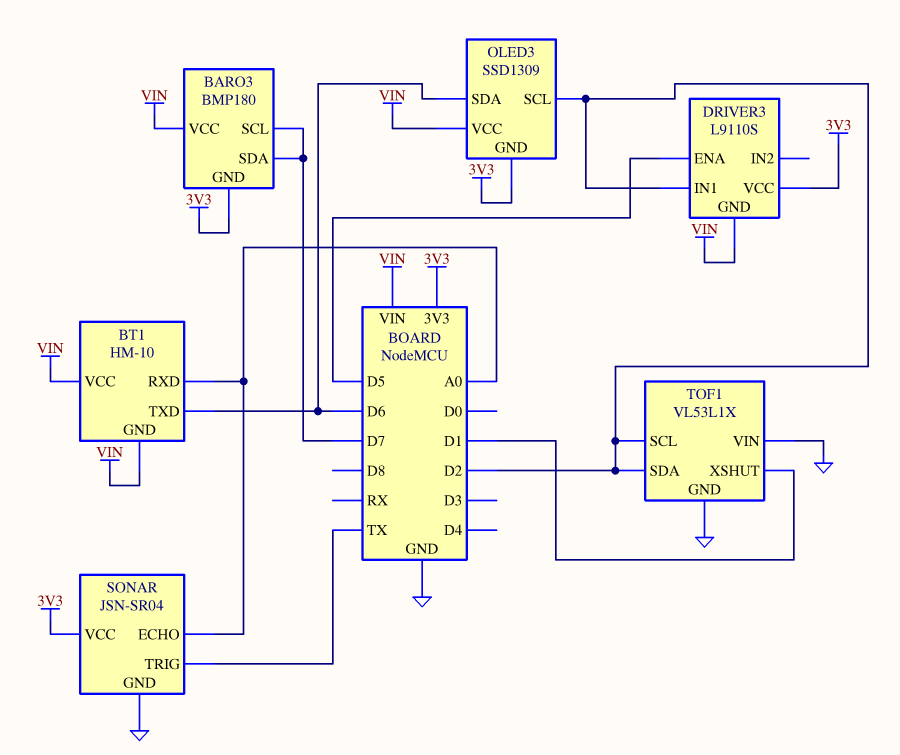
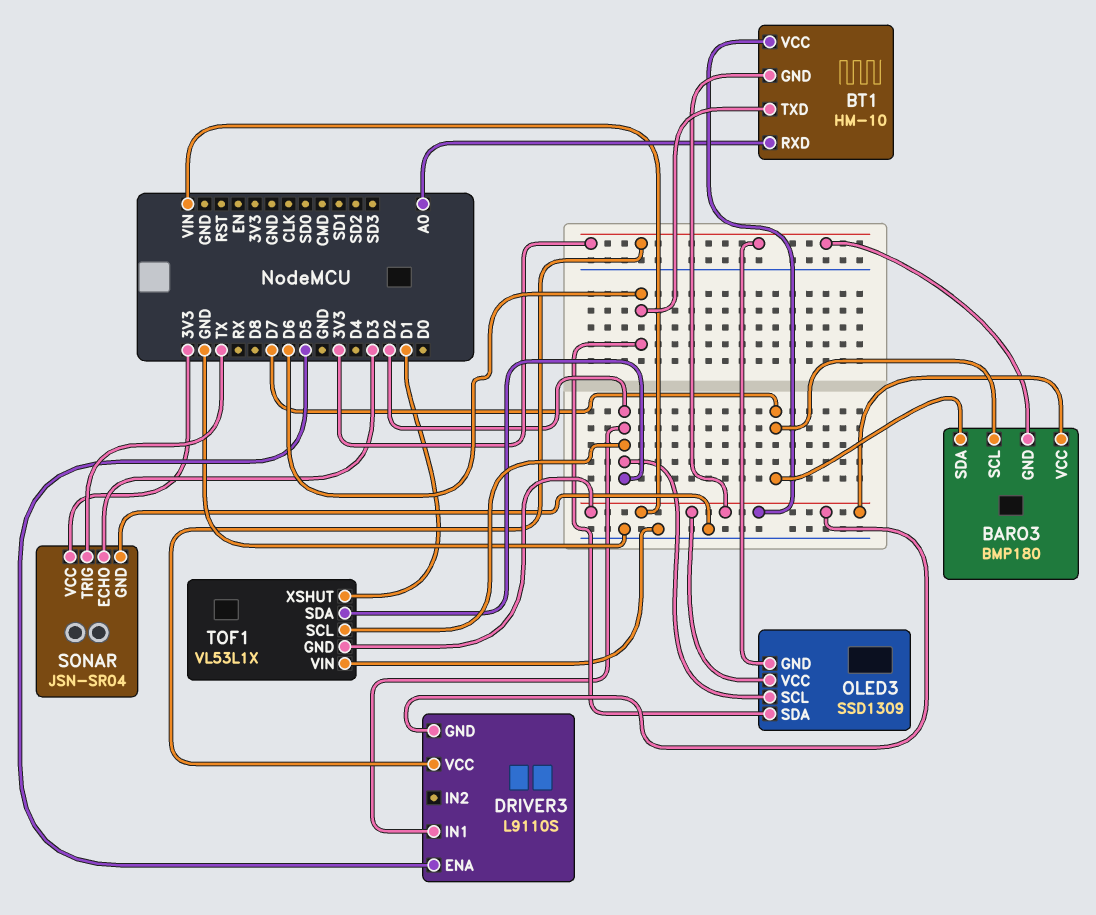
SONAR pin ECHO: A0 -> D3
TOF1 pin GND: GND -> VIN

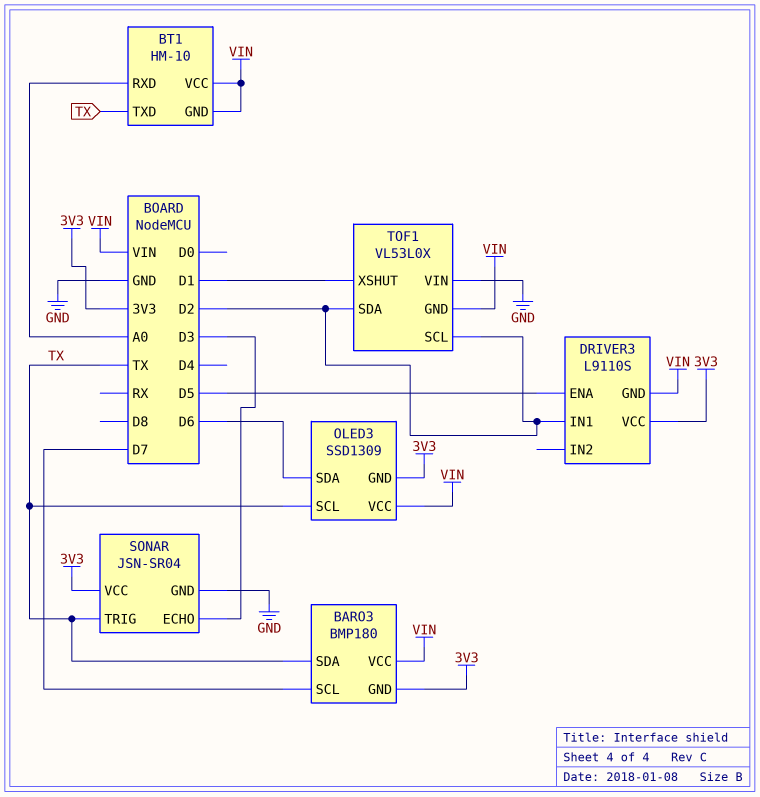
BARO3 pin SDA: D7 -> TX
BT1 pin TXD: D6 -> TX
OLED3 pin SCL: D2 -> TX
TOF1: VL53L1X -> VL53L0X

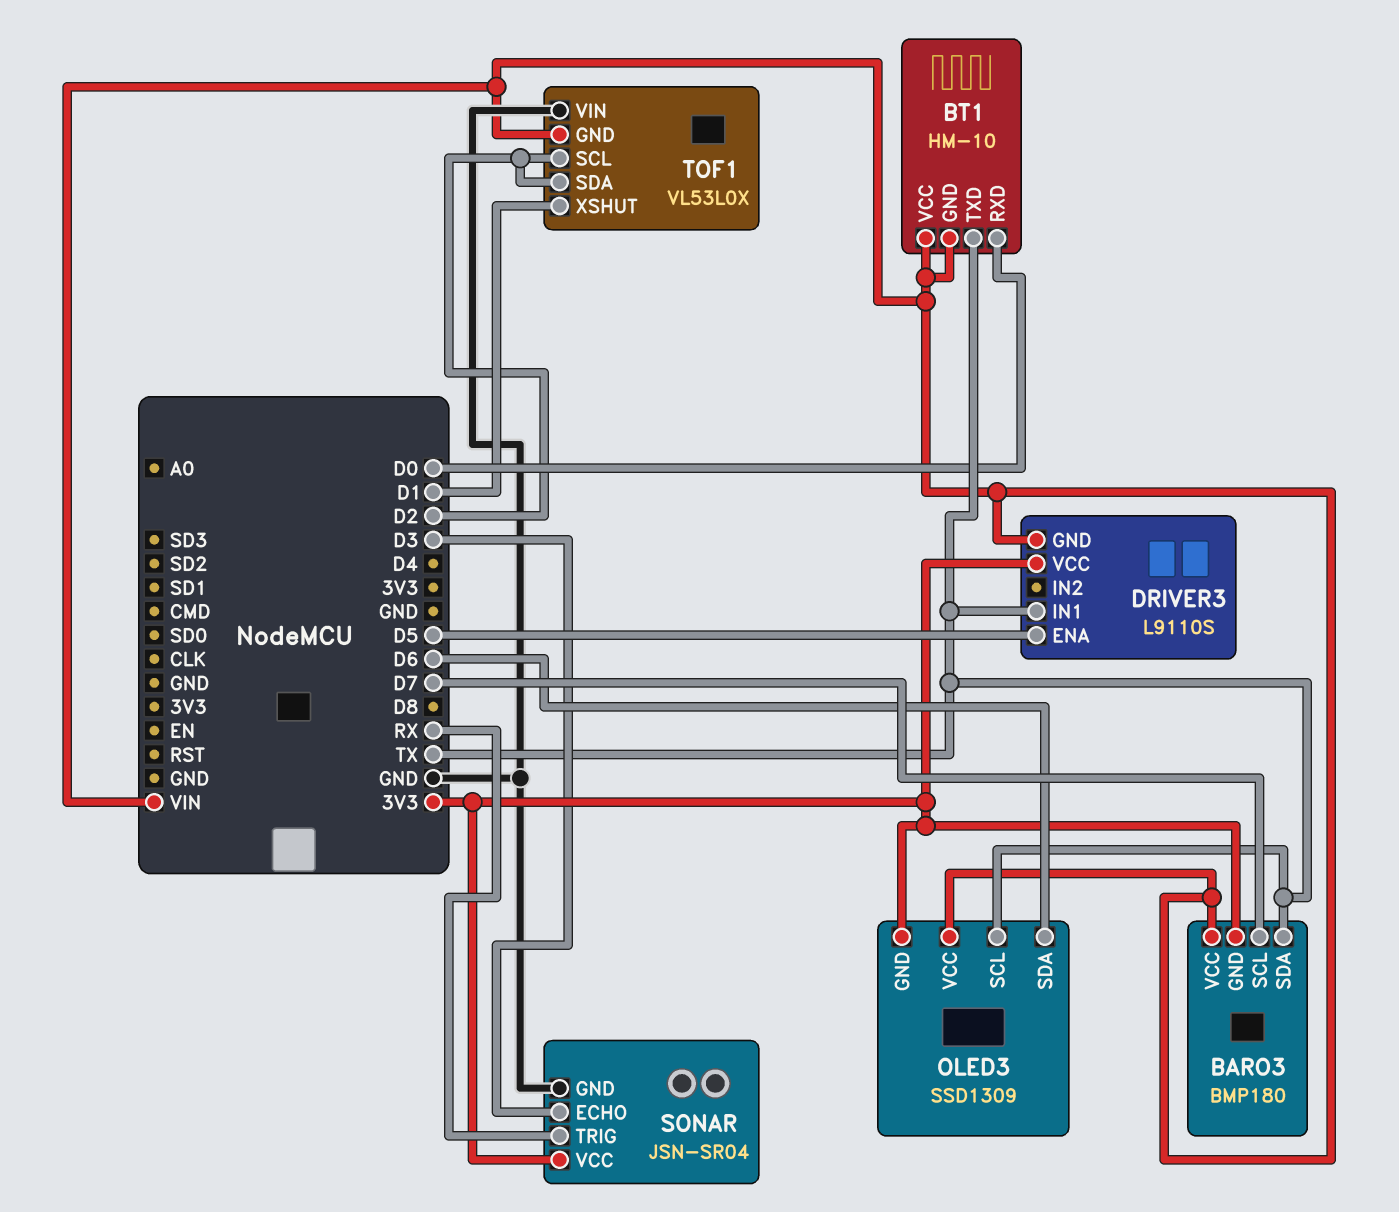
BT1 pin RXD: A0 -> D0
DRIVER3 pin IN1: D2 -> TX
SONAR pin TRIG: TX -> RX

